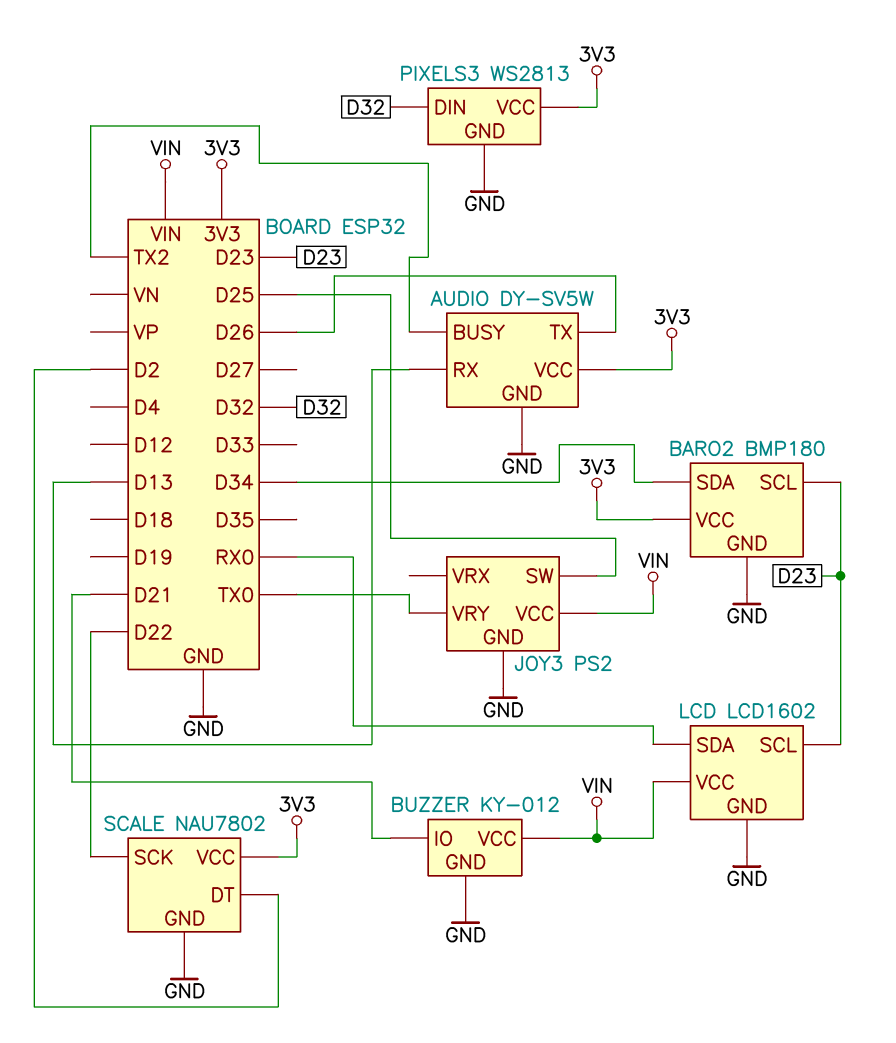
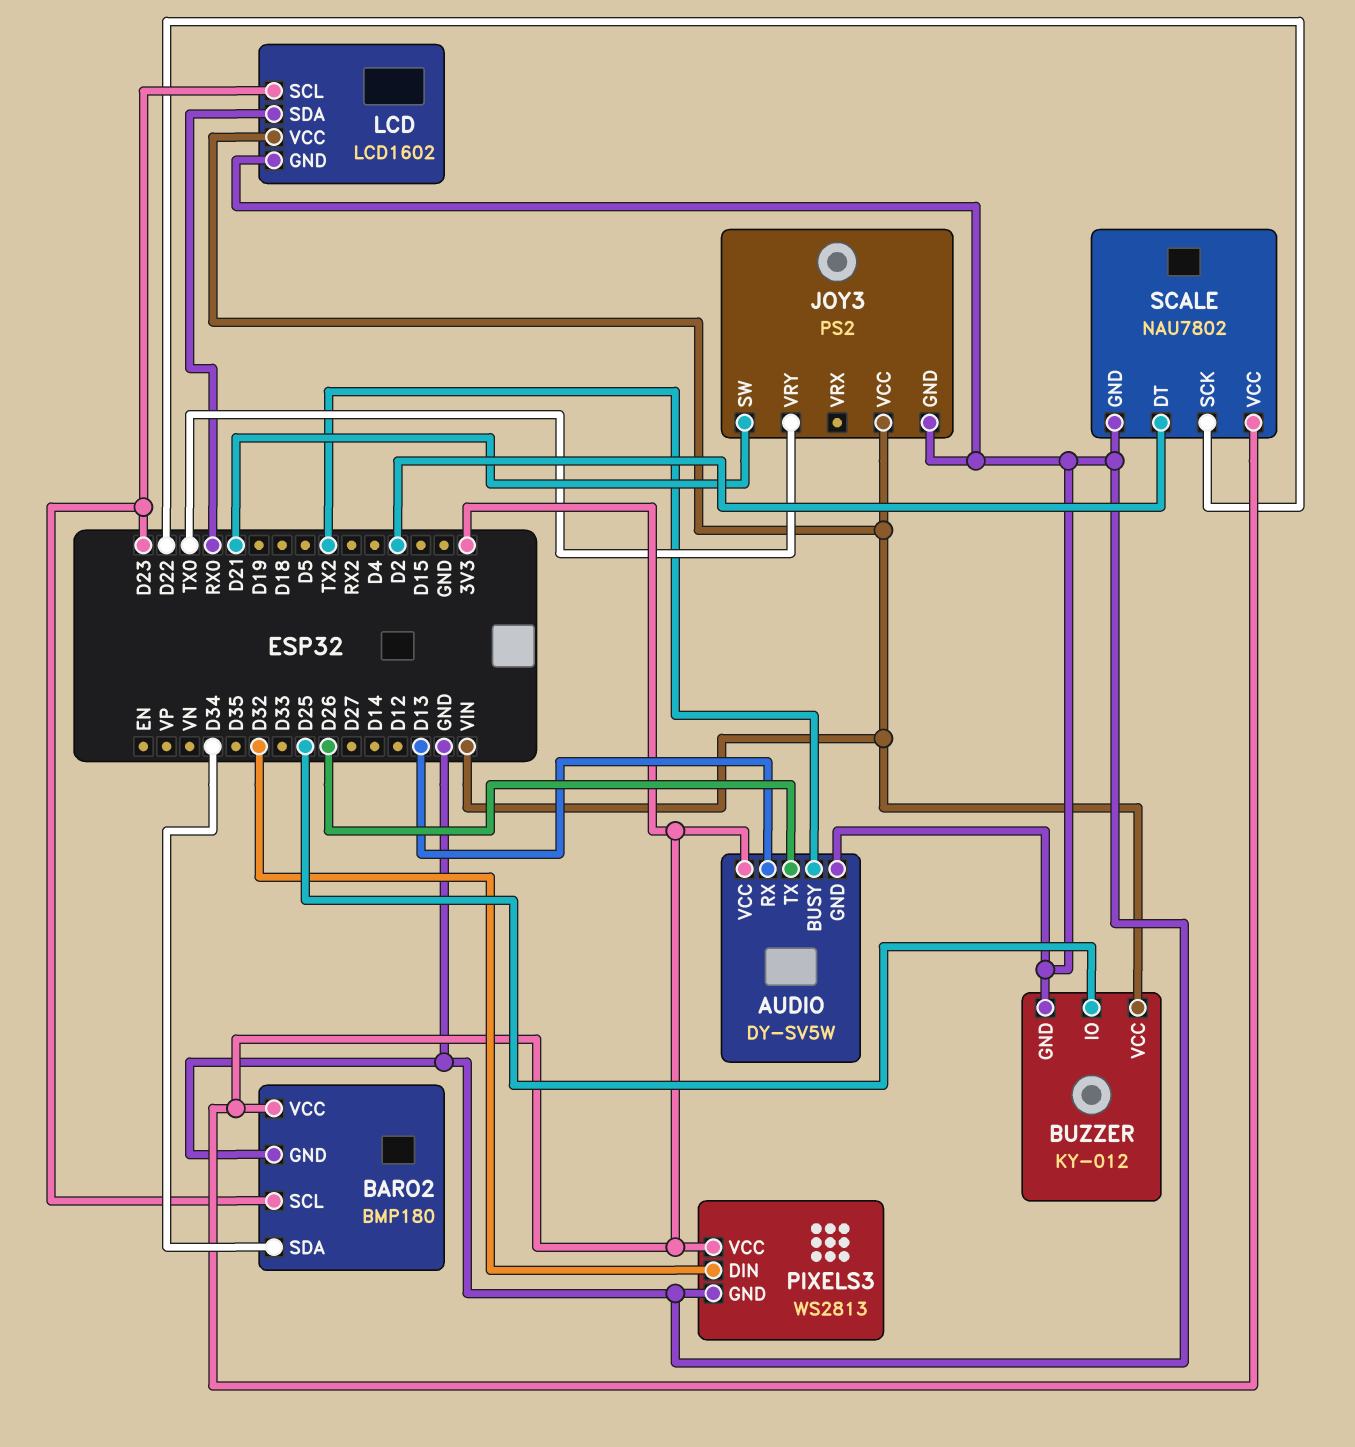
BUZZER pin IO: D21 -> D25
JOY3 pin SW: D25 -> D21

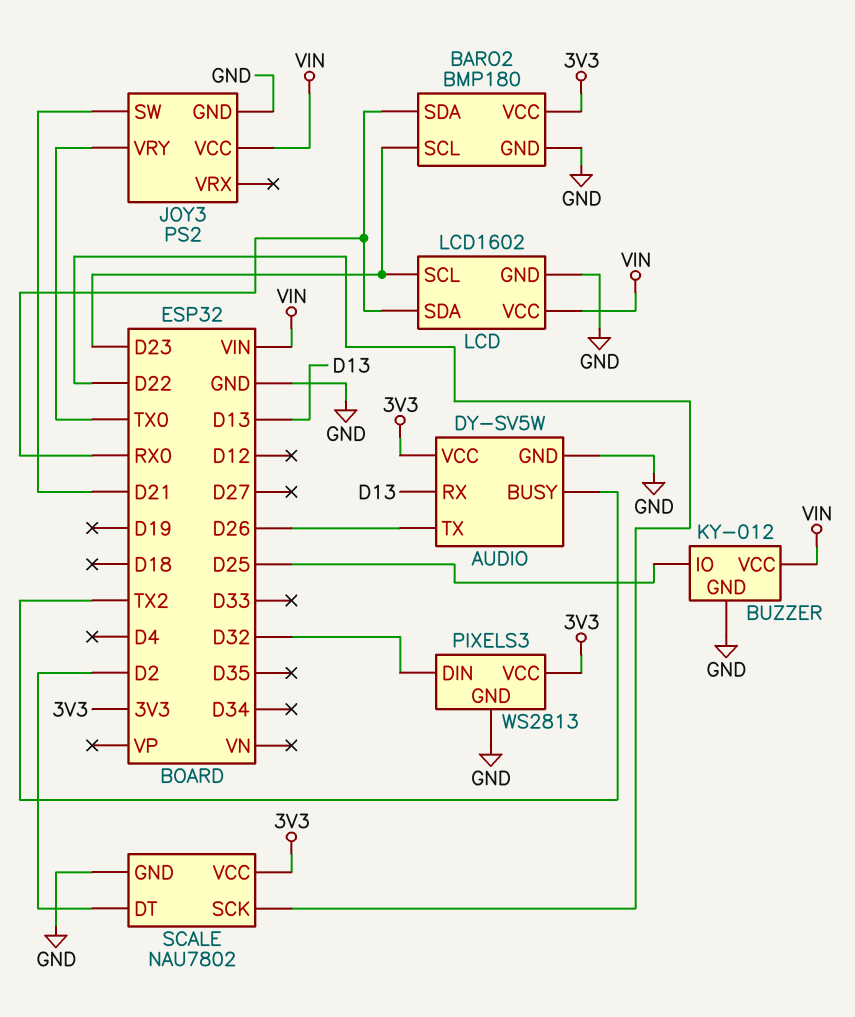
BARO2 pin SDA: D34 -> RX0

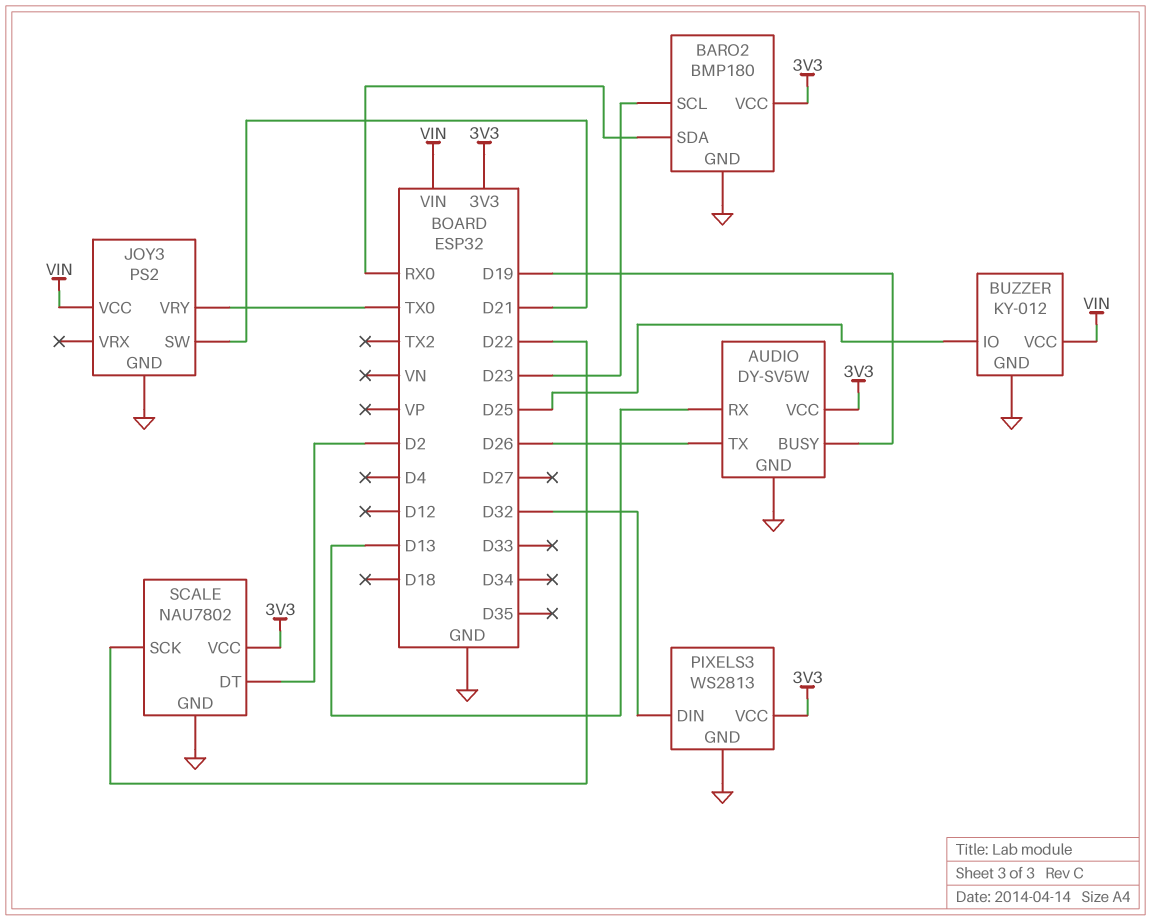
AUDIO pin BUSY: TX2 -> D19
LCD: LCD1602 -> none
LCD pin GND: GND -> none
LCD pin SCL: D23 -> none
LCD pin SDA: RX0 -> none
LCD pin VCC: VIN -> none

